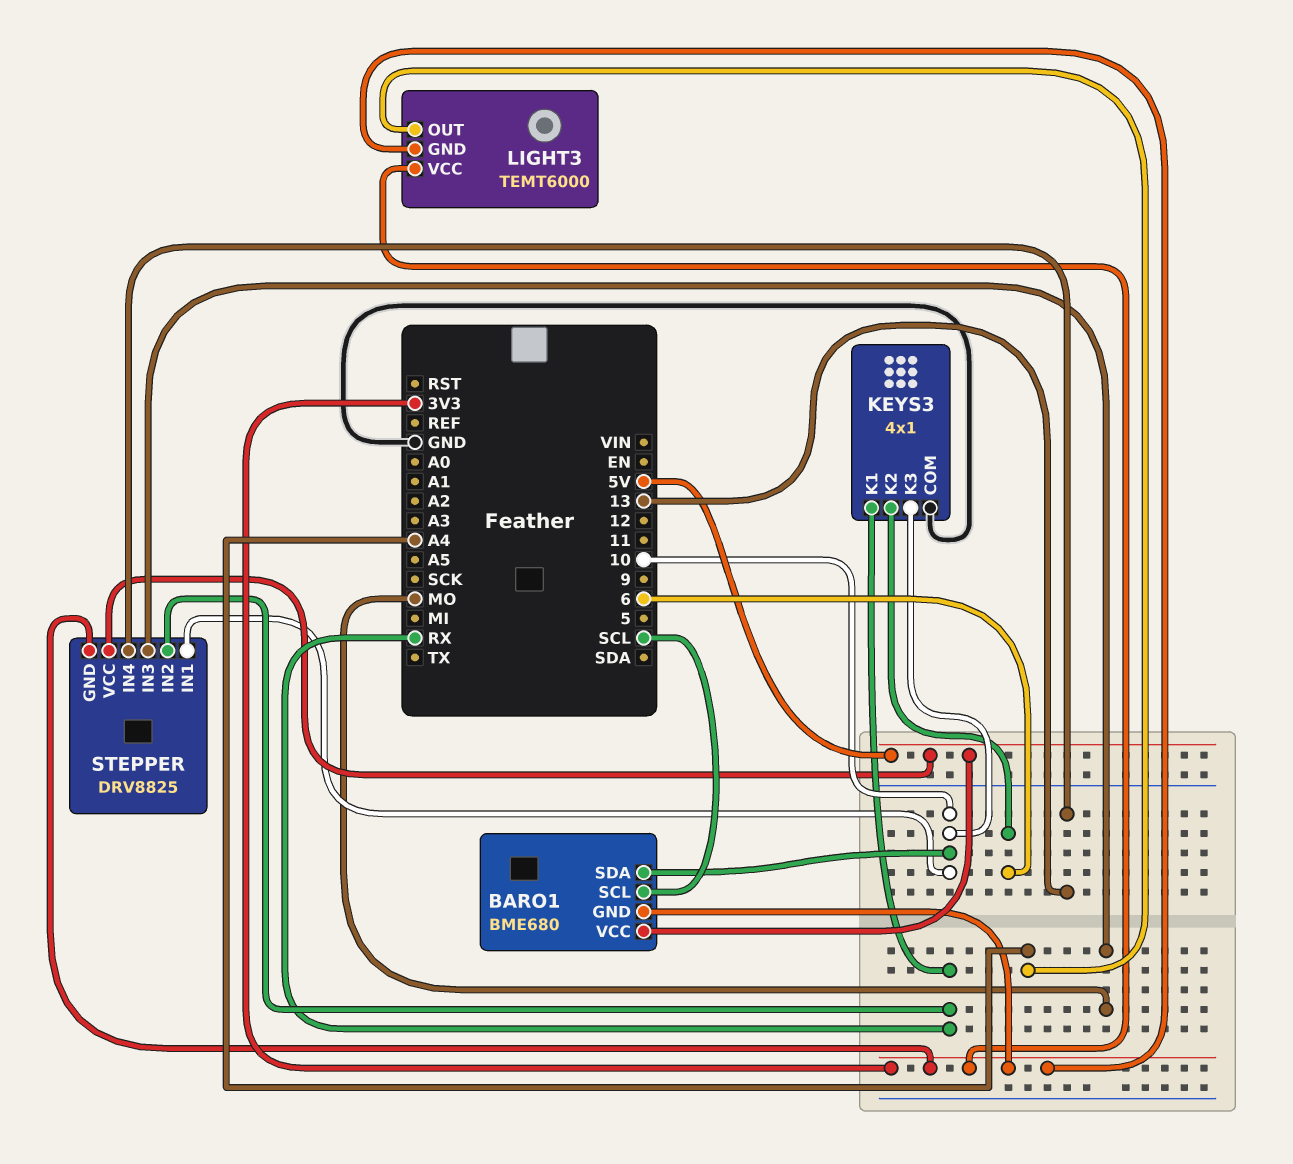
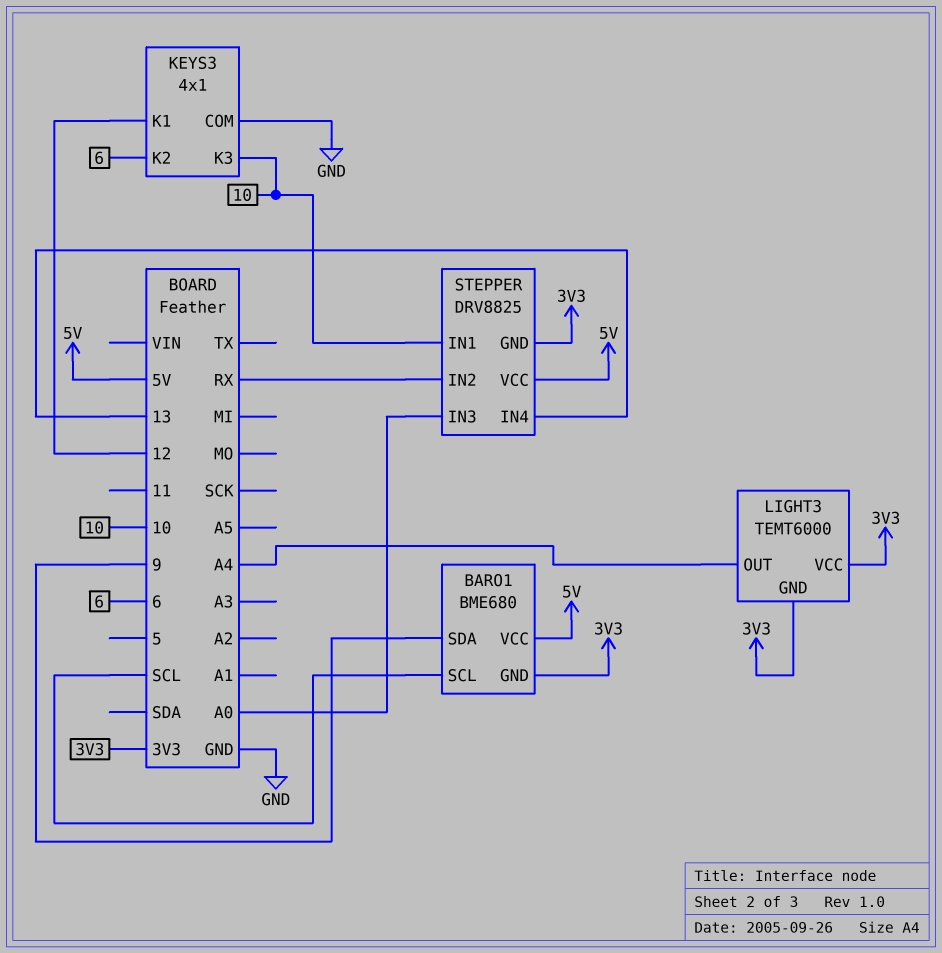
BARO1 pin SDA: 10 -> 9
KEYS3 pin K1: RX -> 12
STEPPER pin IN3: MO -> A0

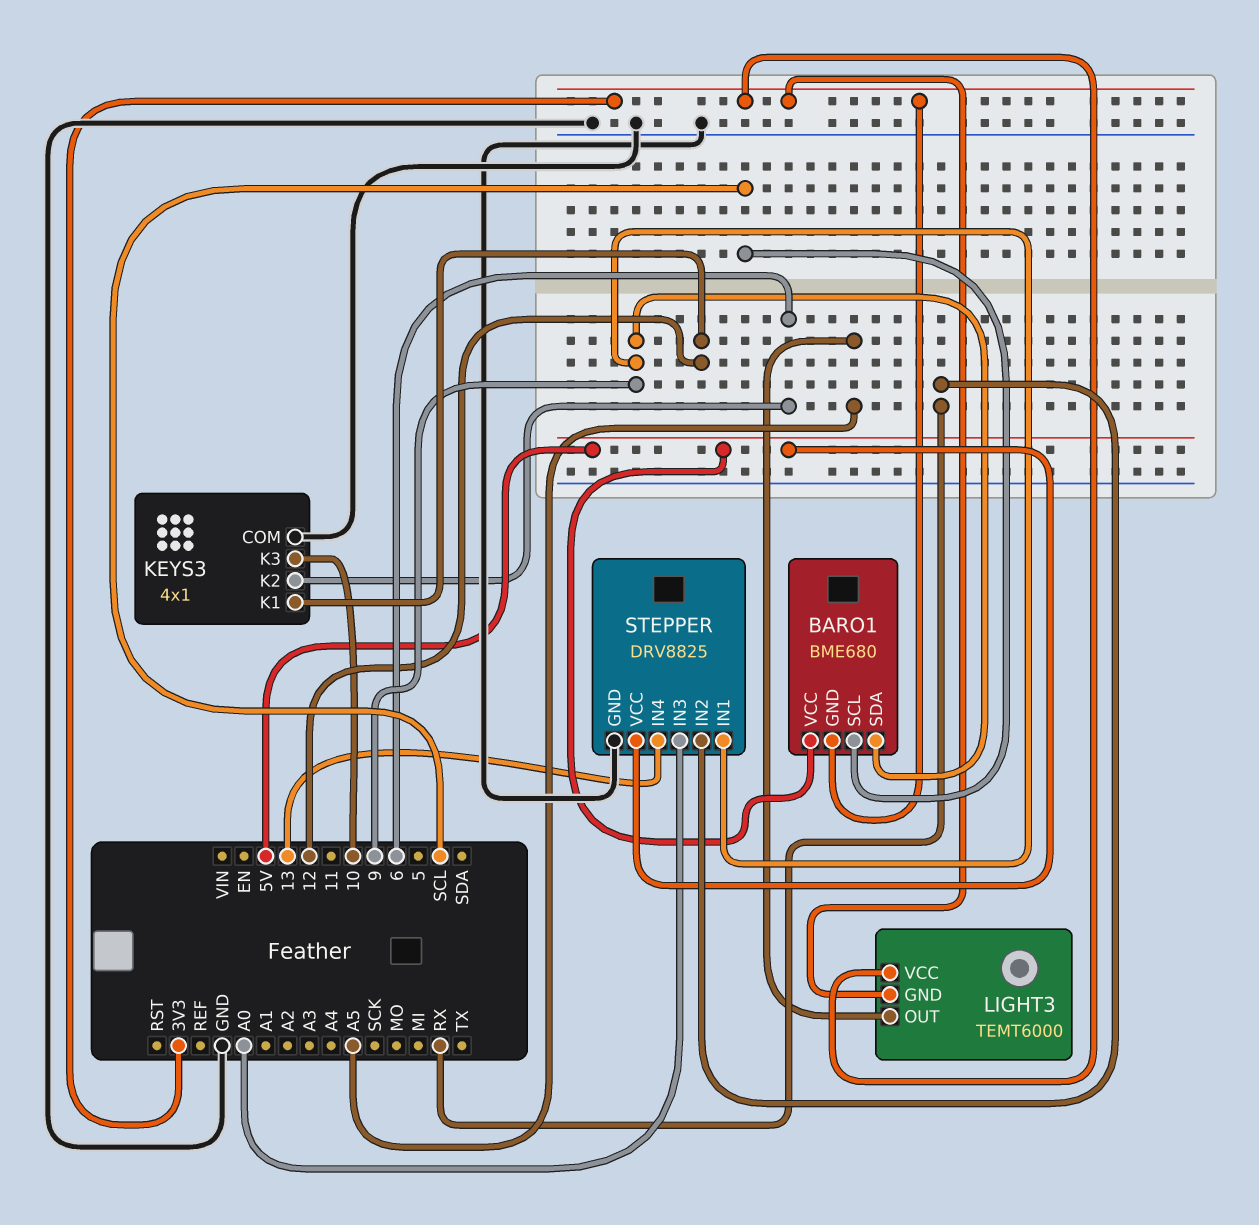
LIGHT3 pin OUT: A4 -> A5
STEPPER pin GND: 3V3 -> GND
STEPPER pin IN1: 10 -> 9

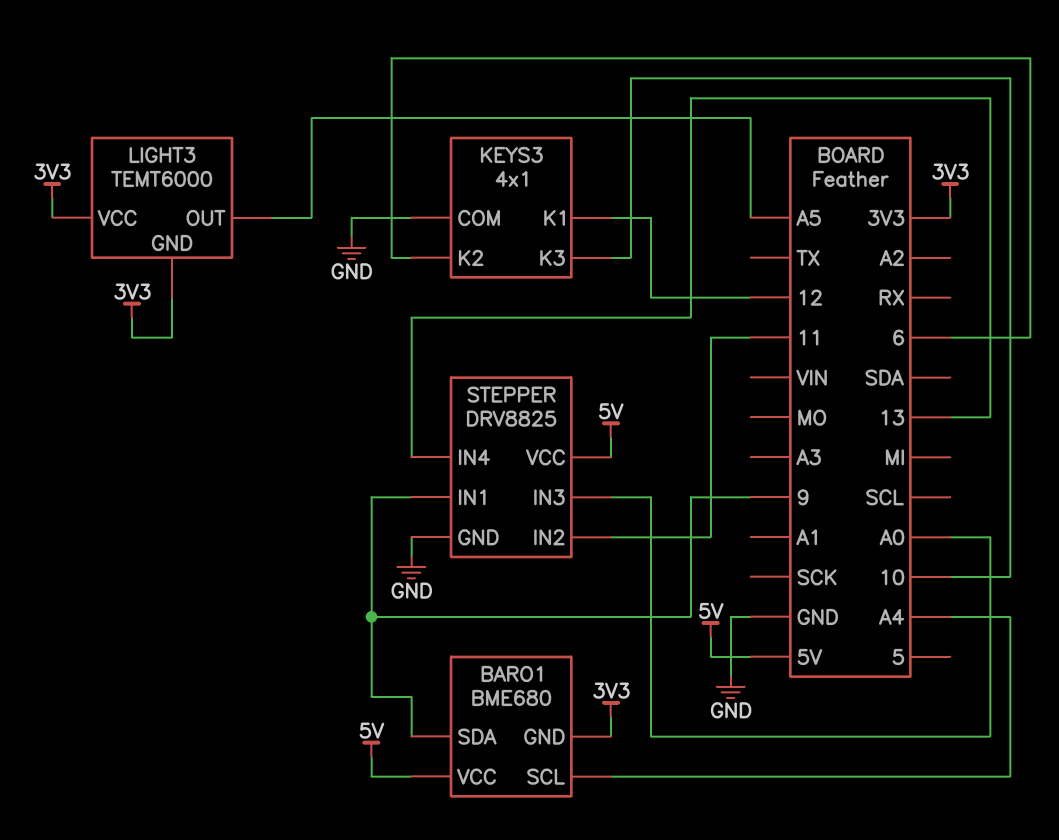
BARO1 pin SCL: SCL -> A4
STEPPER pin IN2: RX -> 11

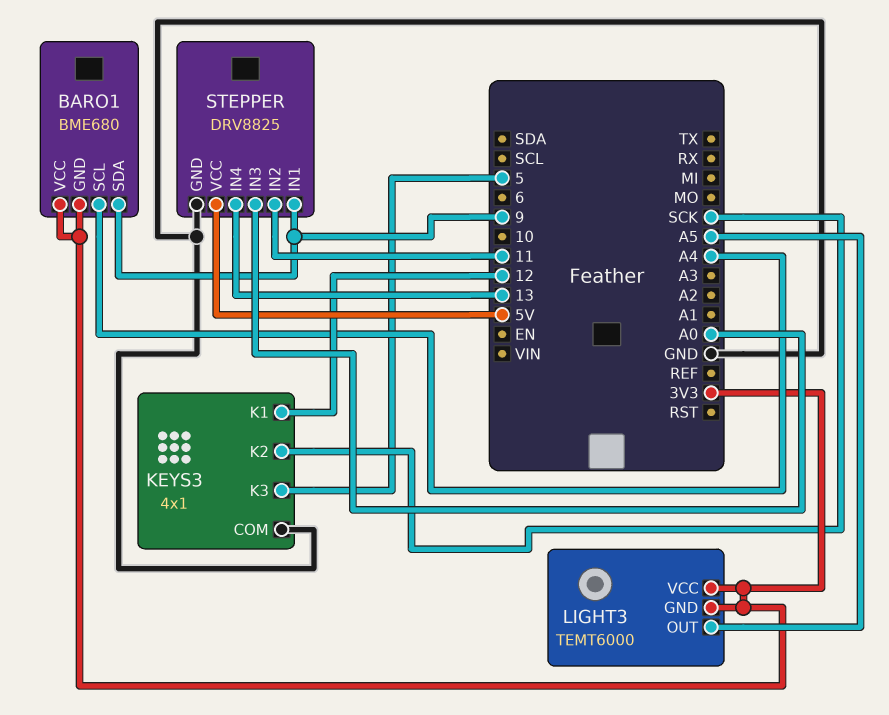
BARO1 pin VCC: 5V -> 3V3
KEYS3 pin K2: 6 -> SCK
KEYS3 pin K3: 10 -> 5

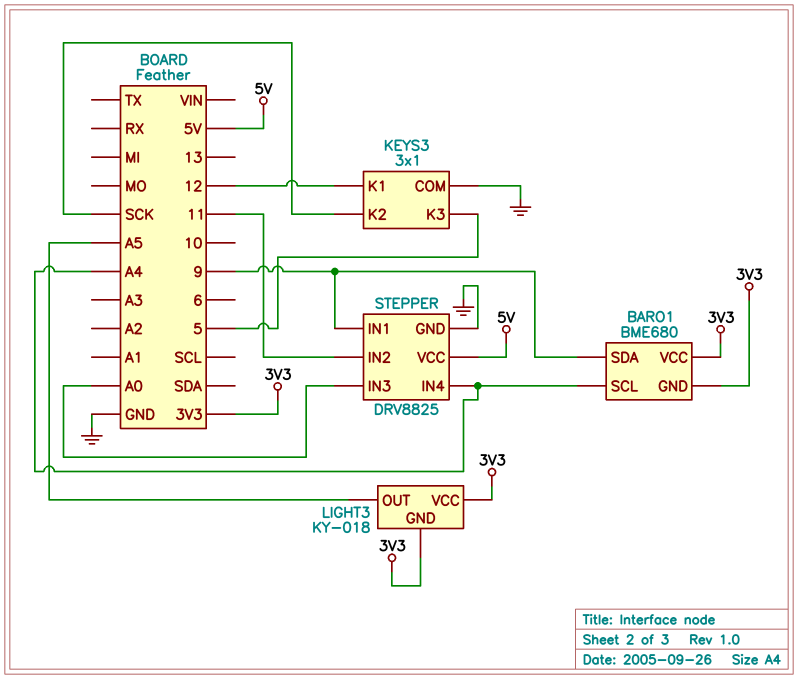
KEYS3: 4x1 -> 3x1
LIGHT3: TEMT6000 -> KY-018
STEPPER pin IN4: 13 -> A4

